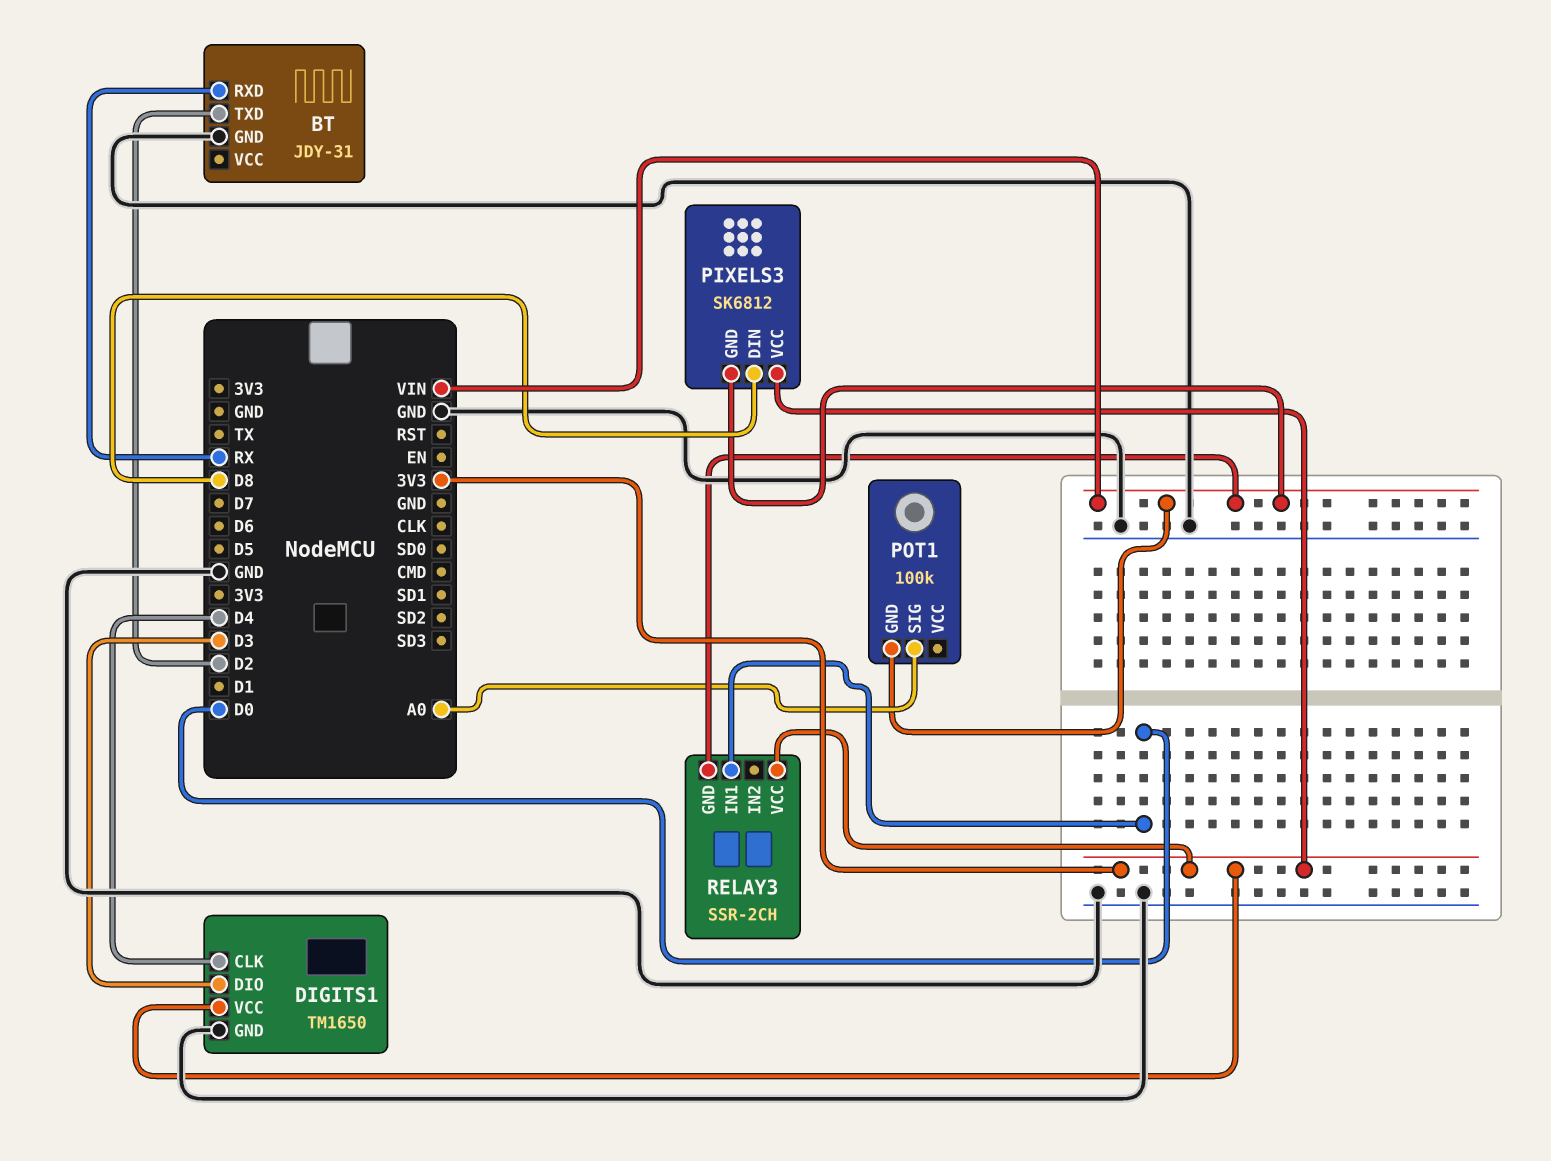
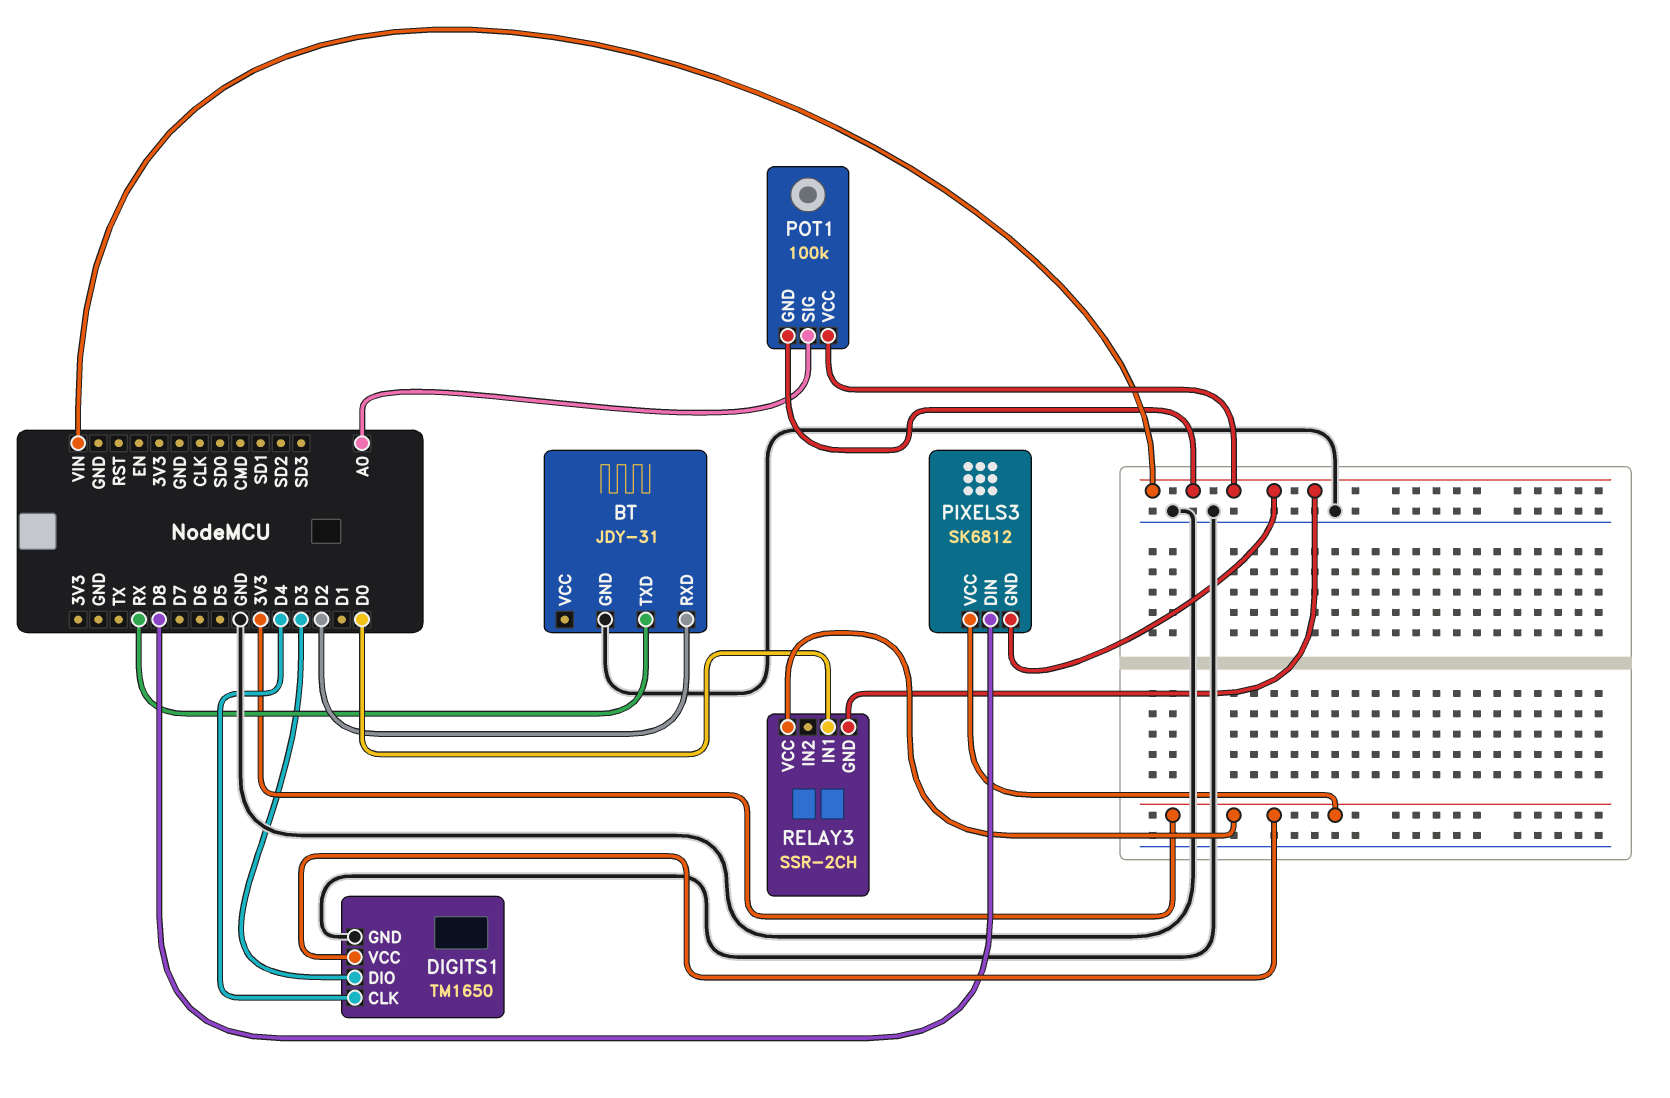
BT pin RXD: RX -> D2
BT pin TXD: D2 -> RX
POT1 pin VCC: none -> VIN

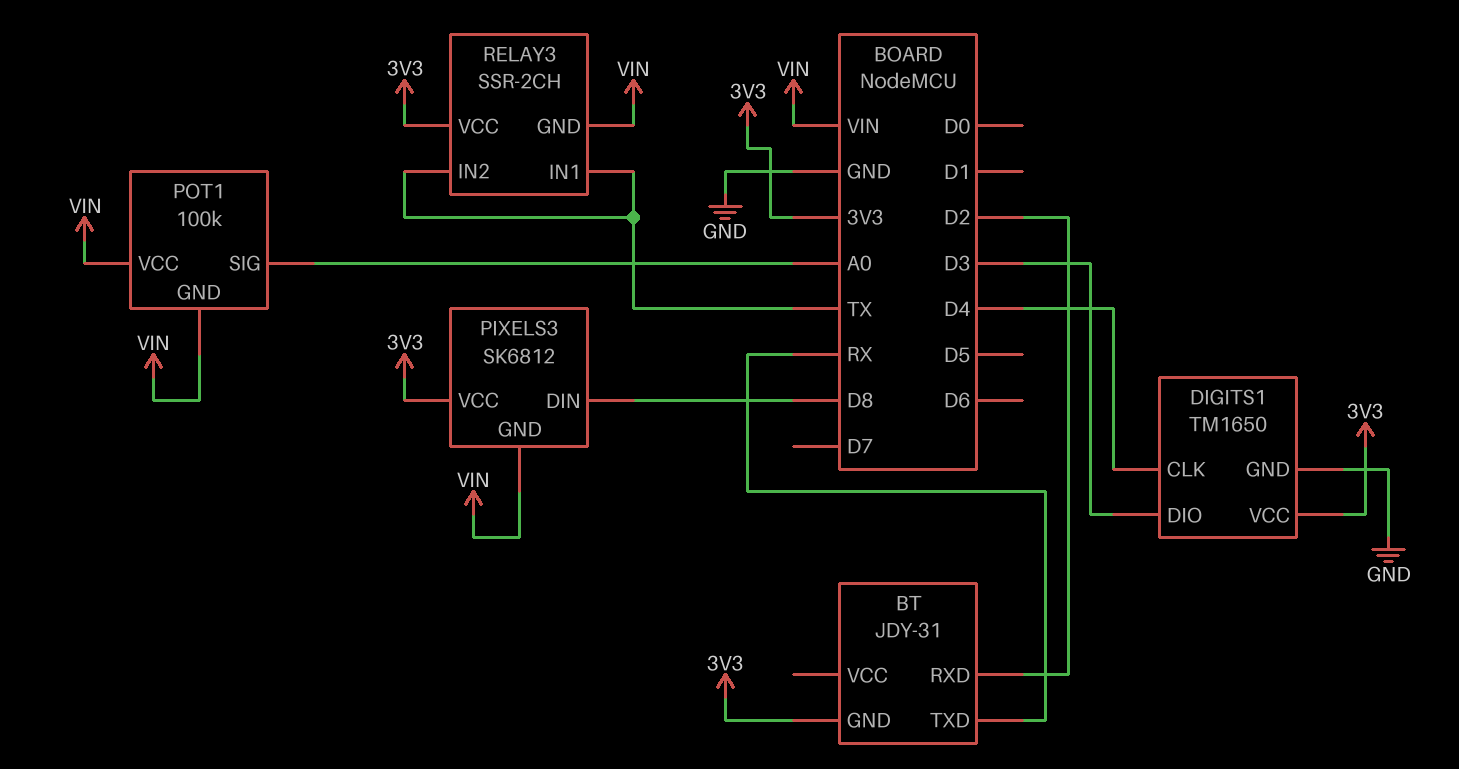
BT pin GND: GND -> 3V3
RELAY3 pin IN1: D0 -> TX
RELAY3 pin IN2: none -> TX

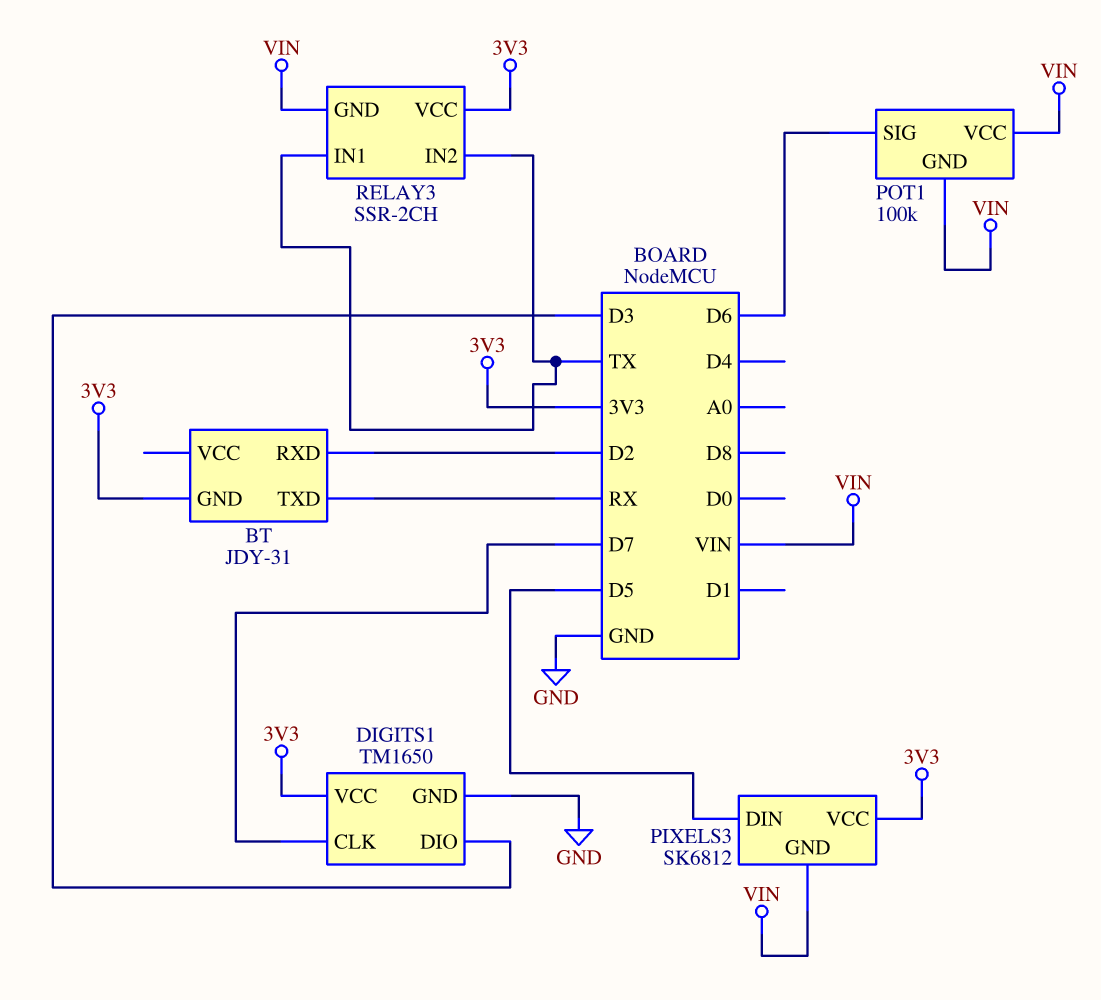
DIGITS1 pin CLK: D4 -> D7
PIXELS3 pin DIN: D8 -> D5
POT1 pin SIG: A0 -> D6

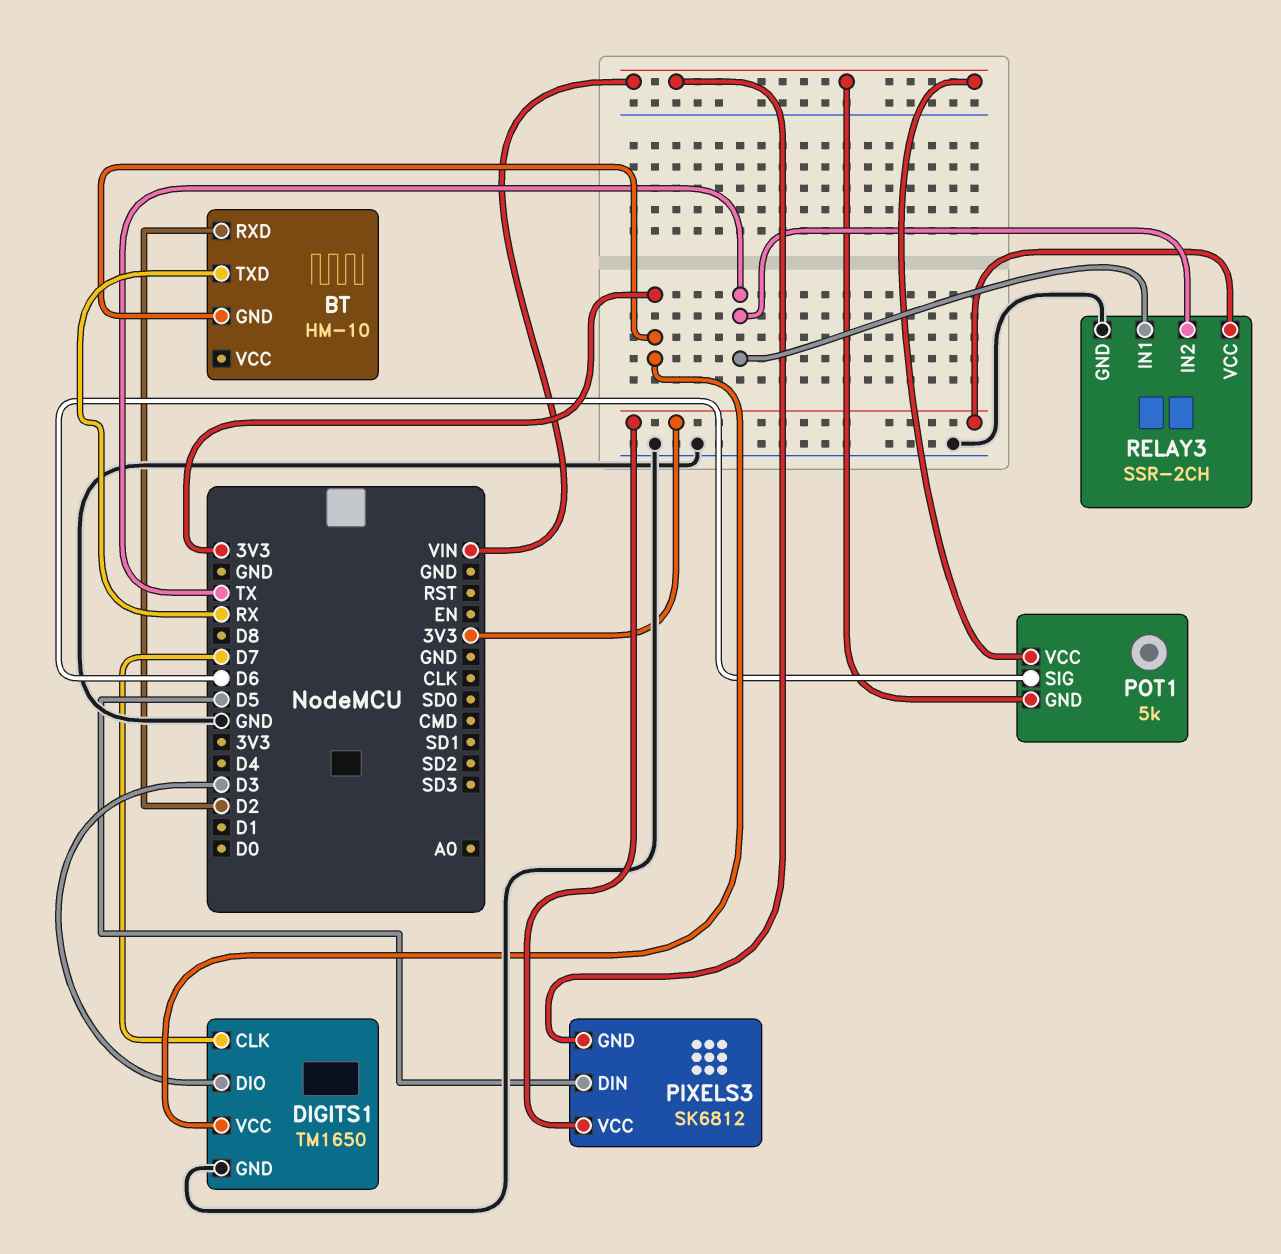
BT: JDY-31 -> HM-10
POT1: 100k -> 5k
RELAY3 pin GND: VIN -> GND

